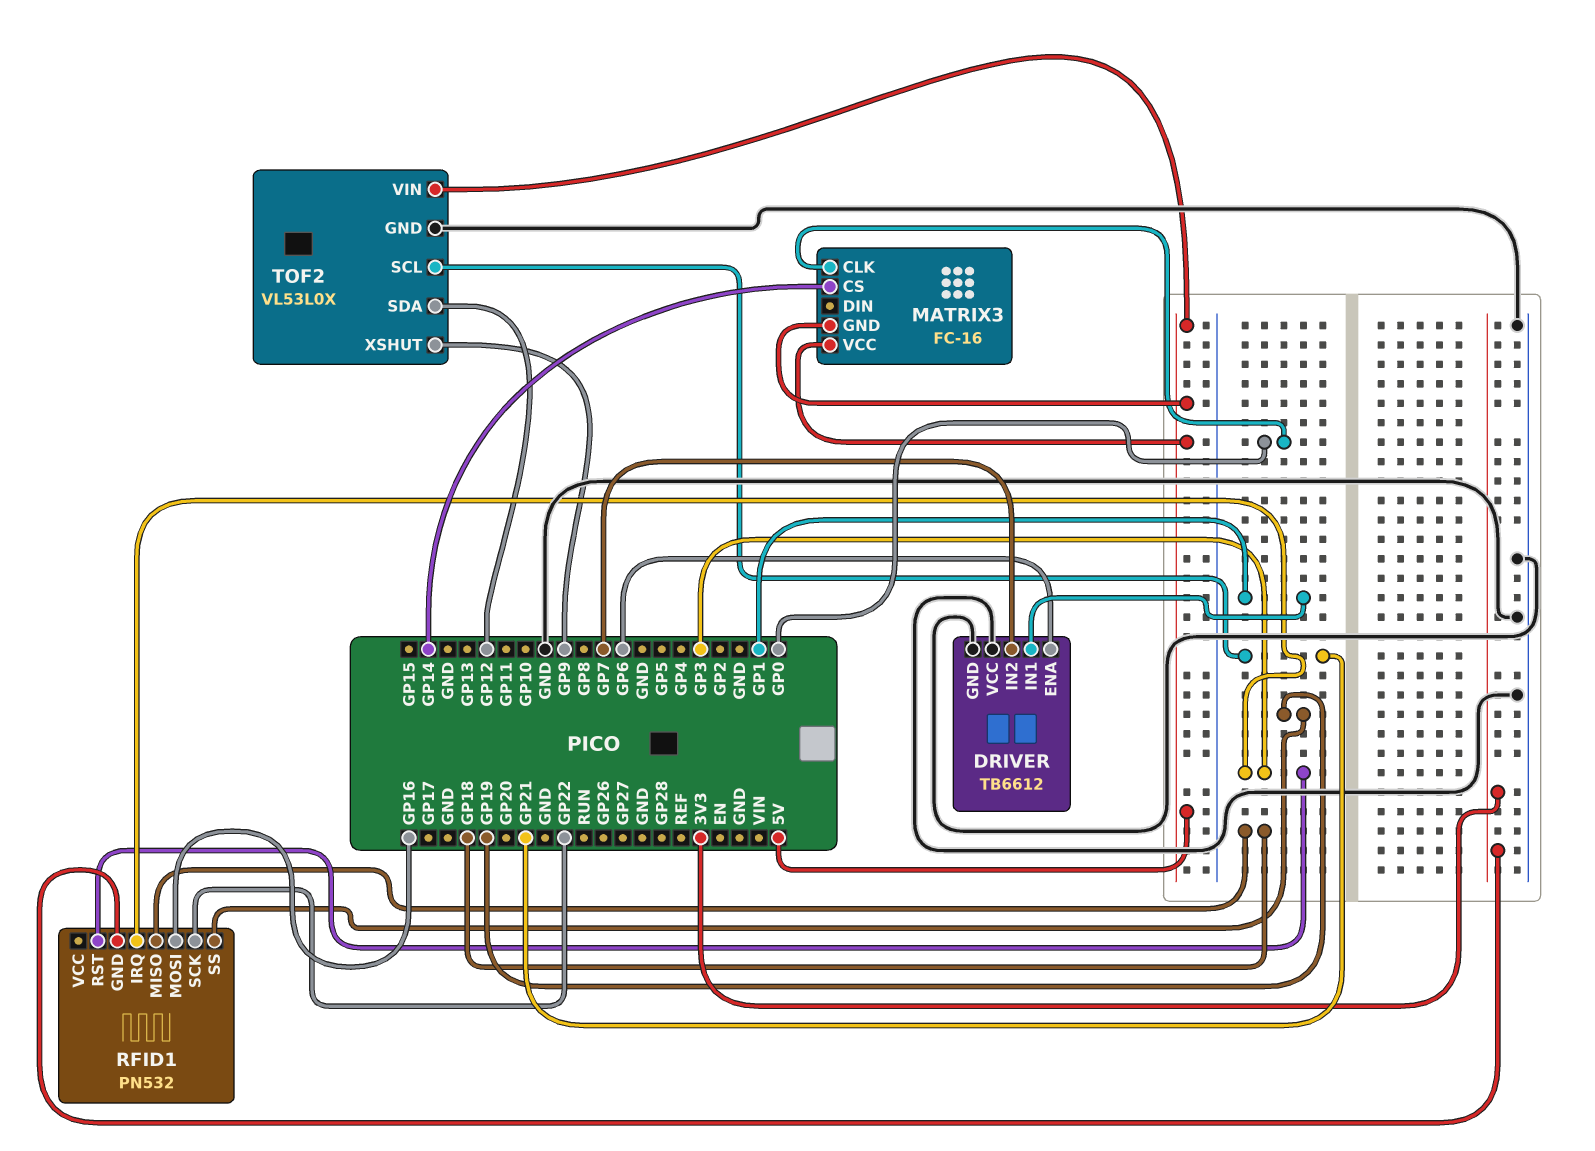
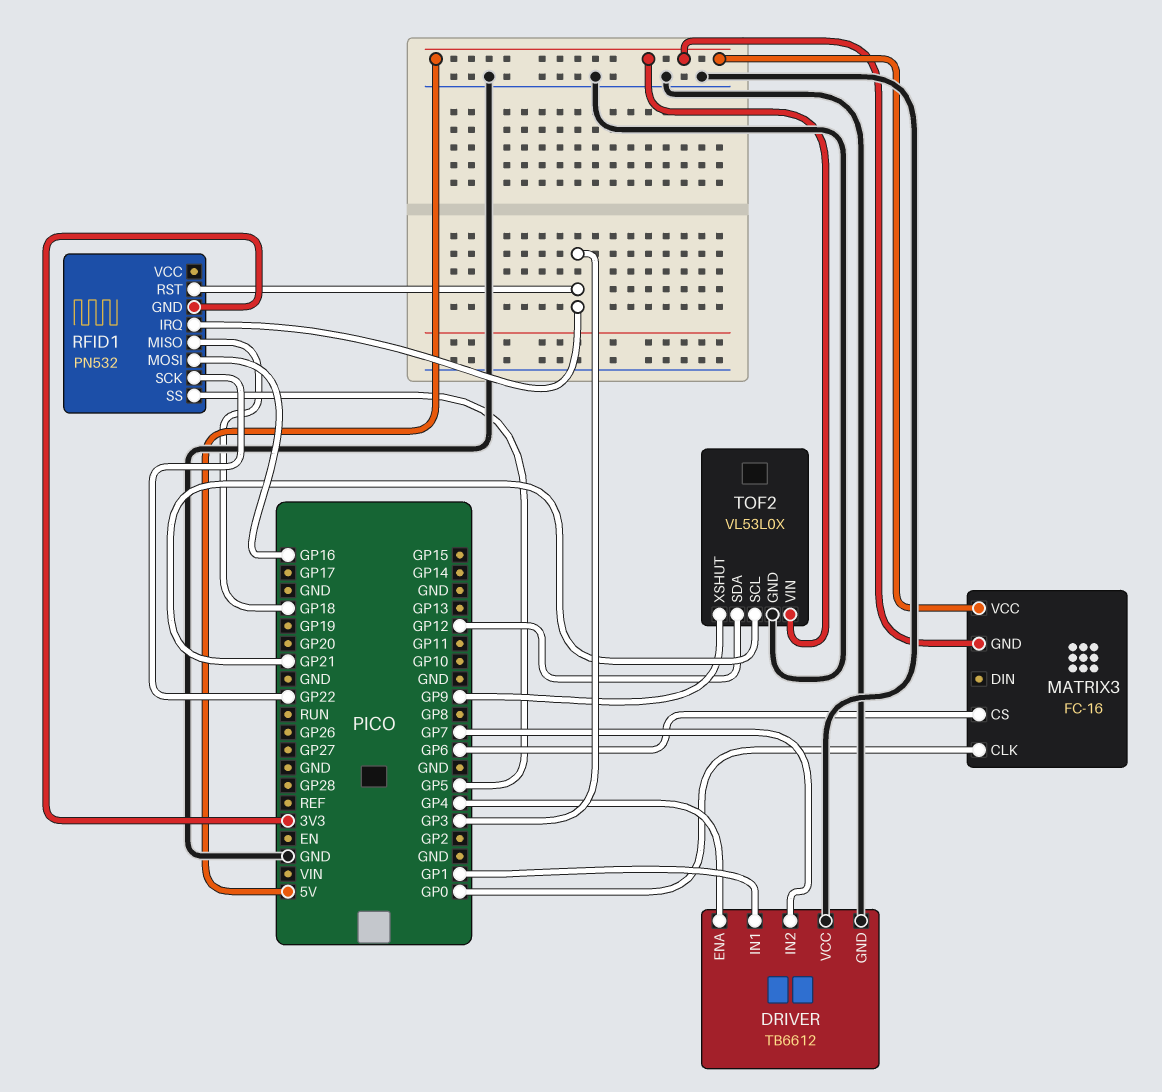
DRIVER pin ENA: GP6 -> GP4
MATRIX3 pin CS: GP14 -> GP6
RFID1 pin SS: GP19 -> GP5

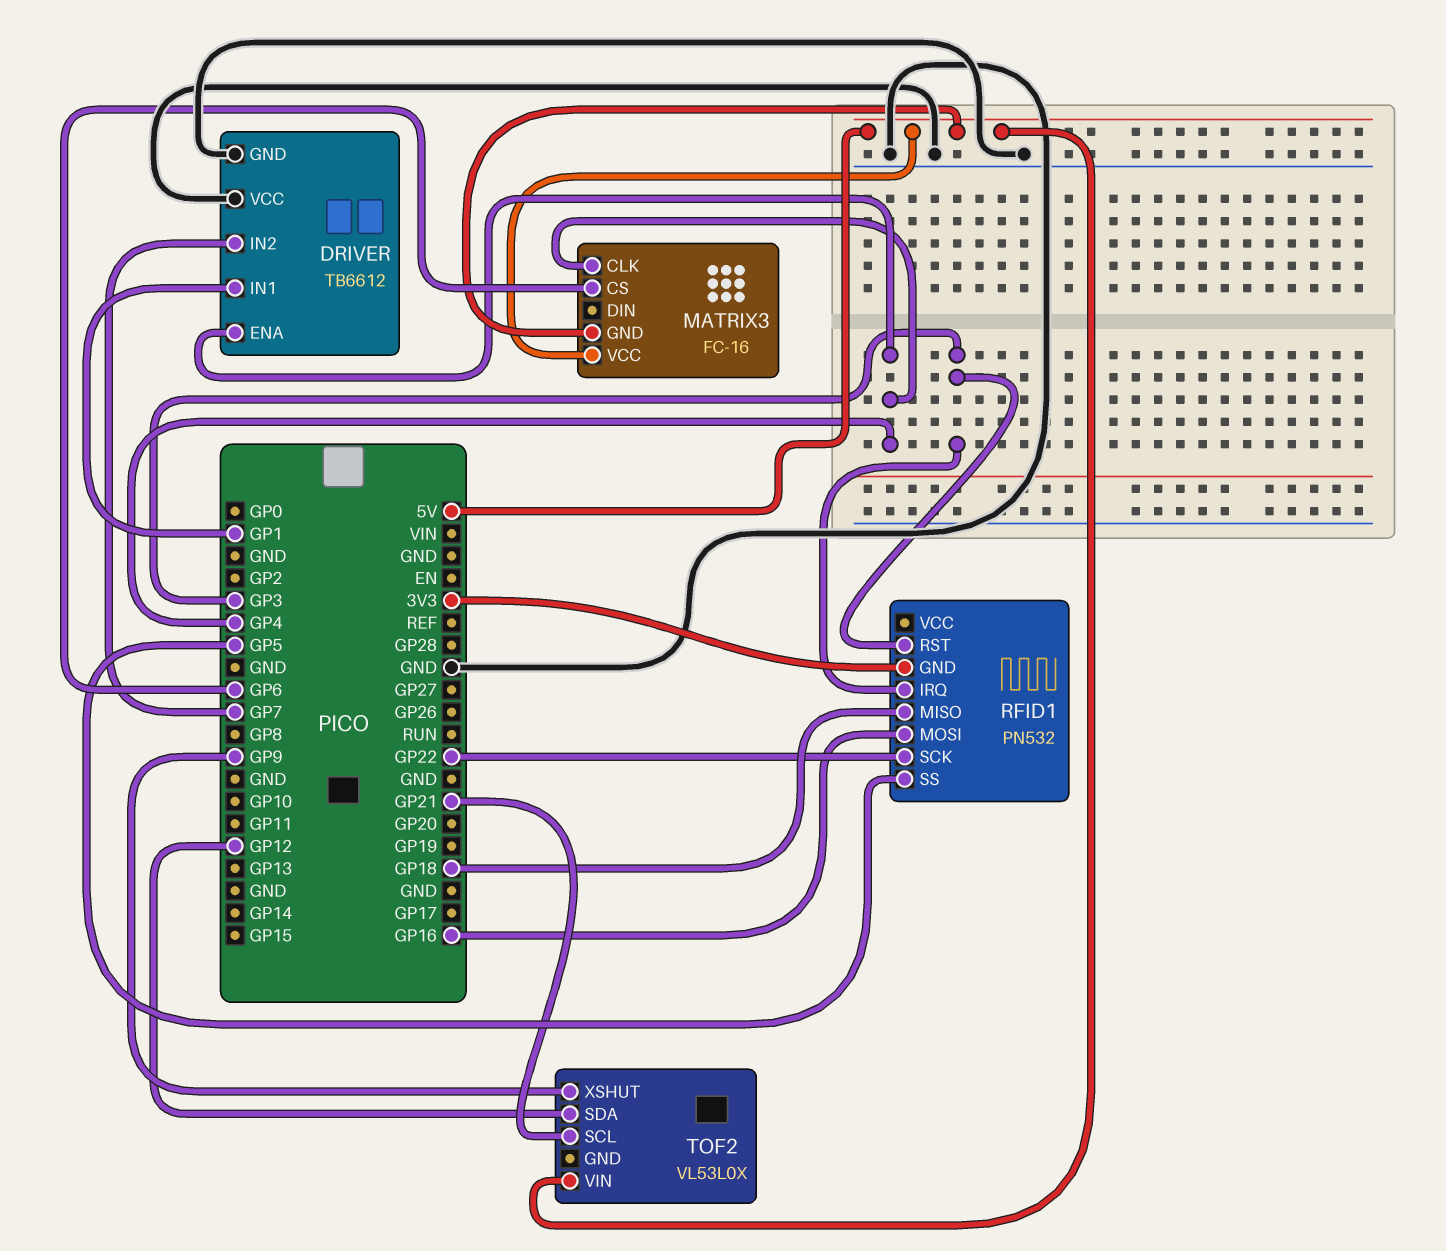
MATRIX3 pin CLK: GP0 -> GP4
TOF2 pin GND: GND -> none

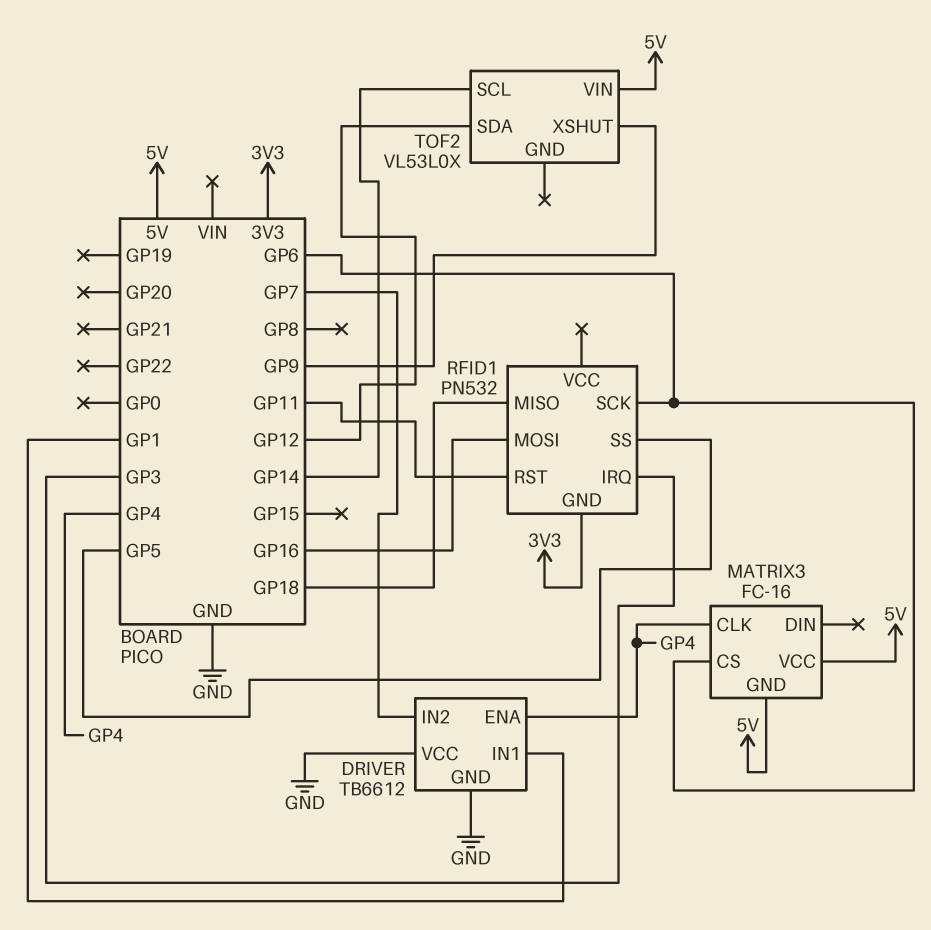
RFID1 pin RST: GP3 -> GP11
RFID1 pin SCK: GP22 -> GP6
TOF2 pin SCL: GP21 -> GP14

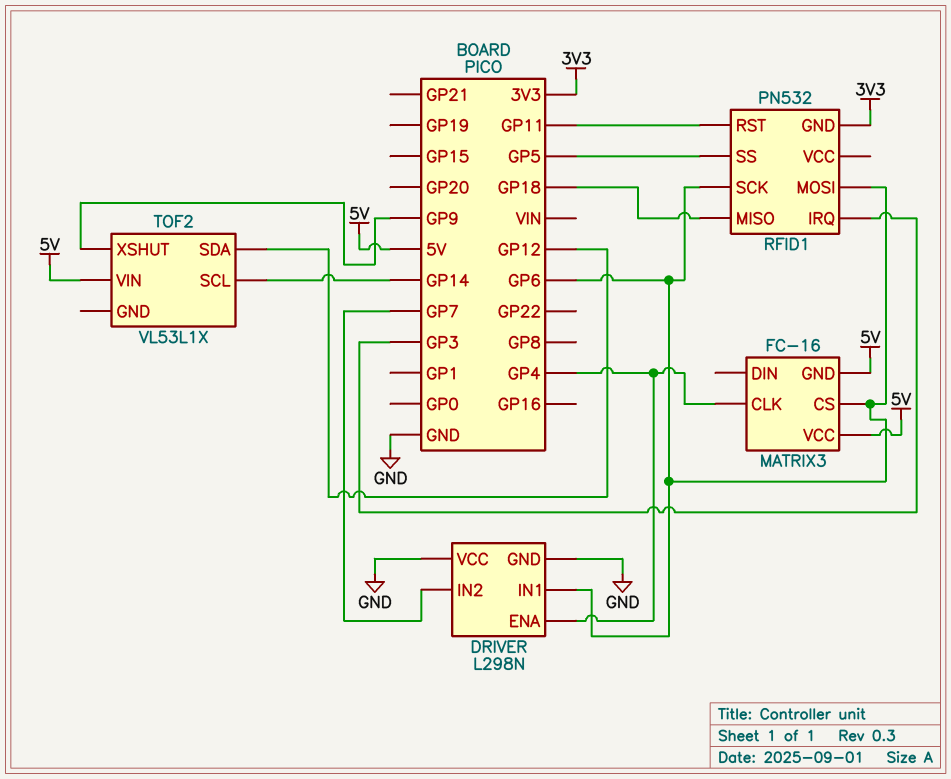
DRIVER: TB6612 -> L298N
DRIVER pin IN1: GP1 -> GP6
RFID1 pin MOSI: GP16 -> GP6
TOF2: VL53L0X -> VL53L1X

